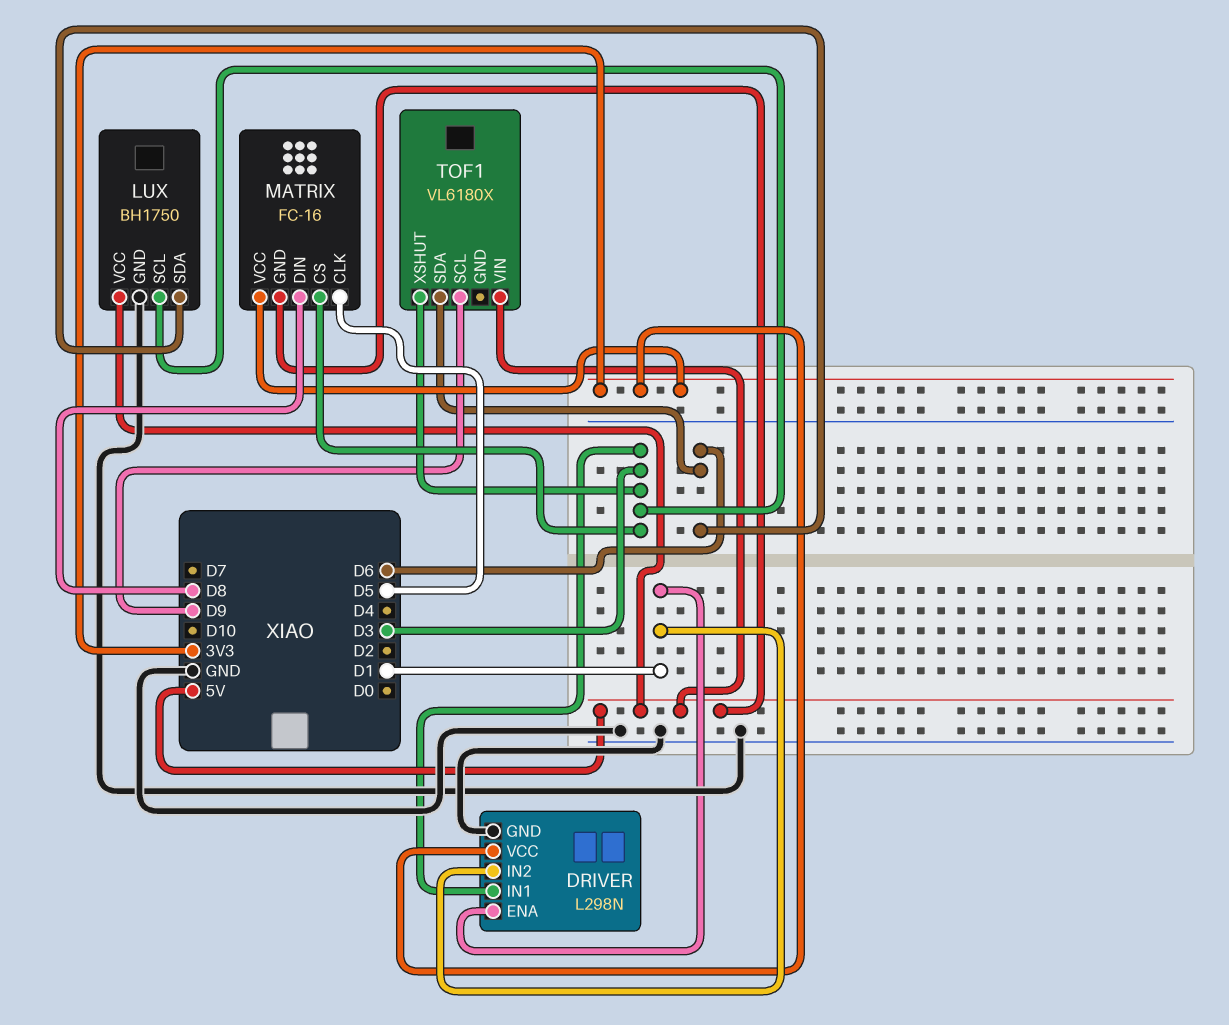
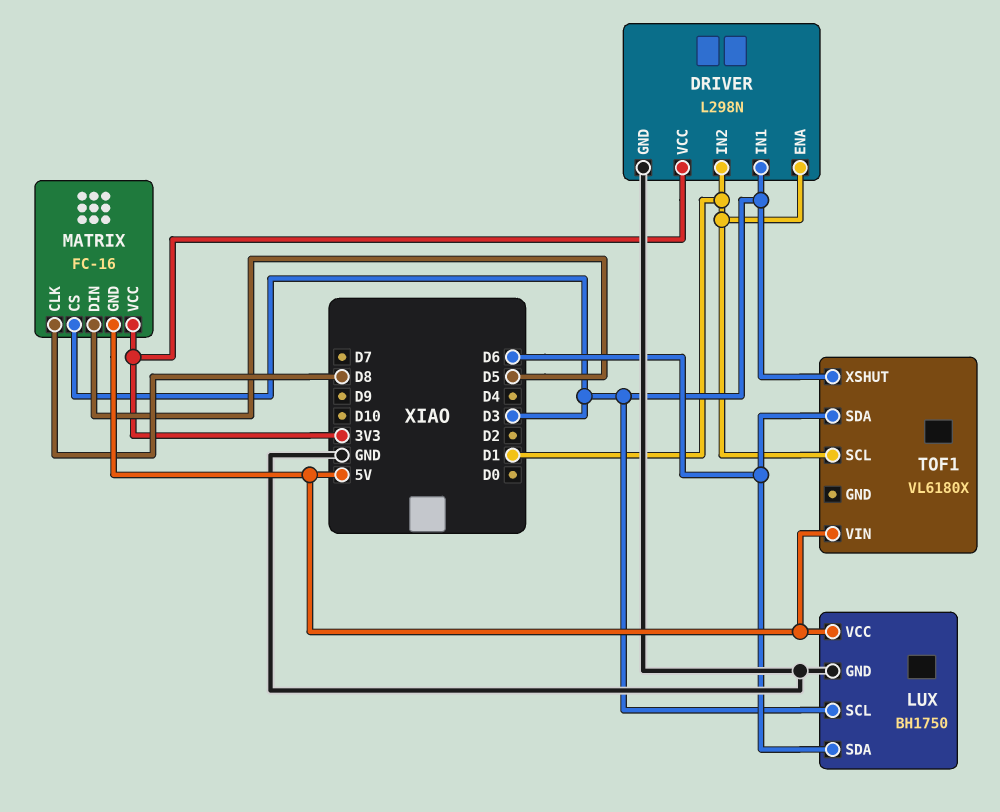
MATRIX pin CLK: D5 -> D8
MATRIX pin DIN: D8 -> D5
TOF1 pin SCL: D9 -> D1

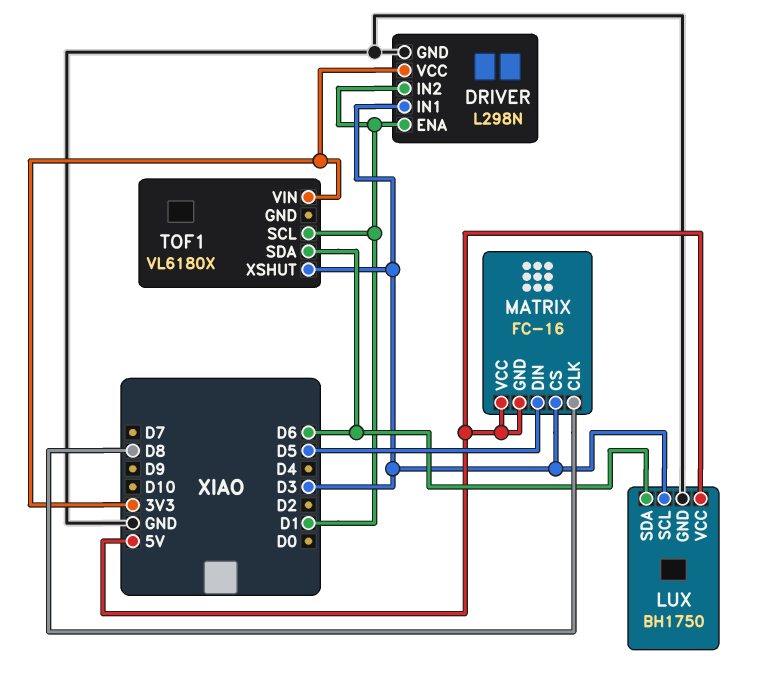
MATRIX pin VCC: 3V3 -> 5V
TOF1 pin VIN: 5V -> 3V3

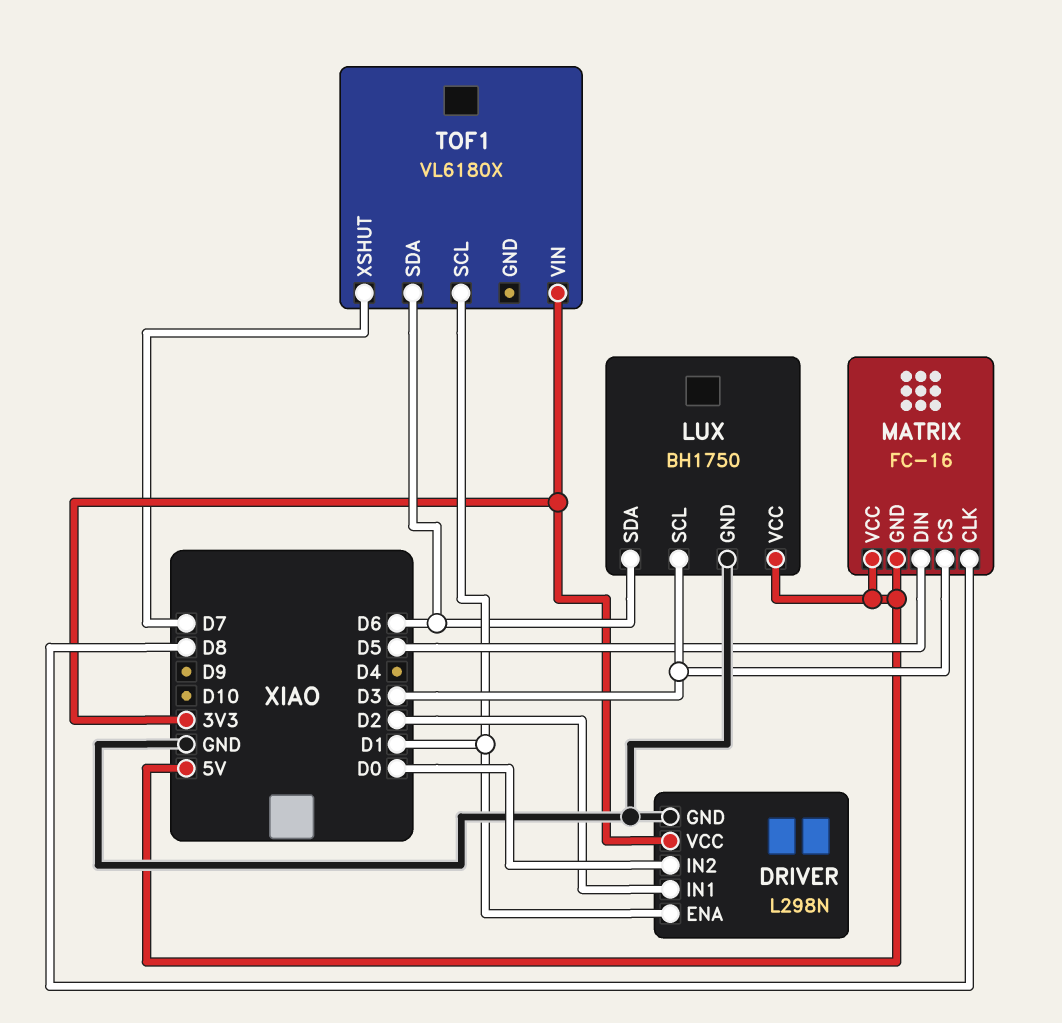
DRIVER pin IN1: D3 -> D2
DRIVER pin IN2: D1 -> D0
TOF1 pin XSHUT: D3 -> D7

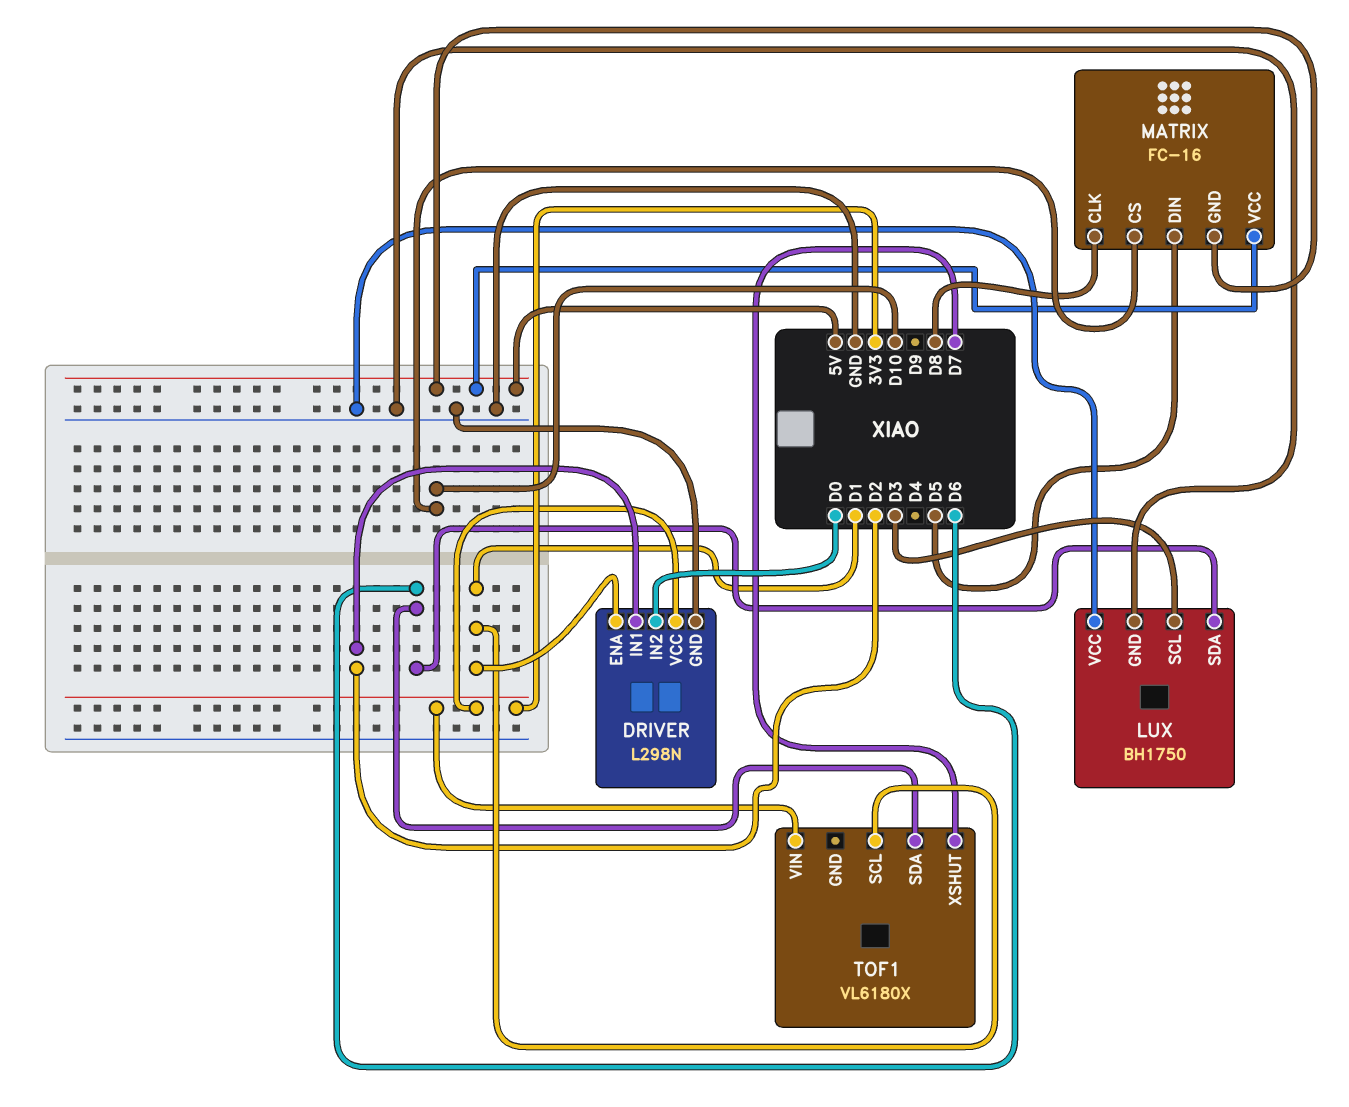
LUX pin VCC: 5V -> GND
MATRIX pin CS: D3 -> D10

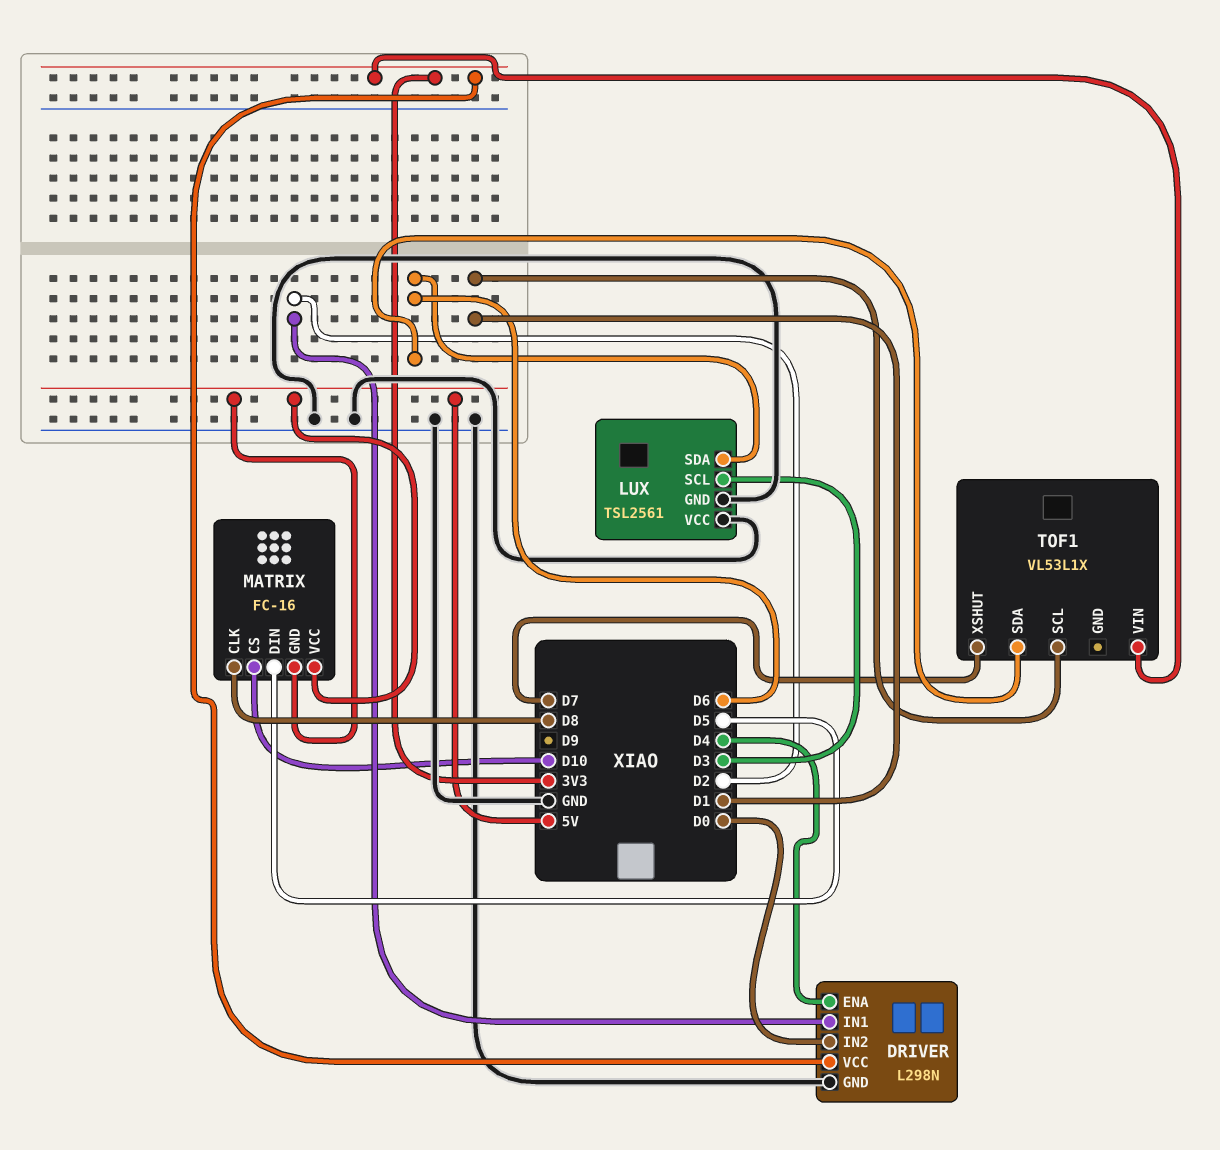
DRIVER pin ENA: D1 -> D4
LUX: BH1750 -> TSL2561
TOF1: VL6180X -> VL53L1X

